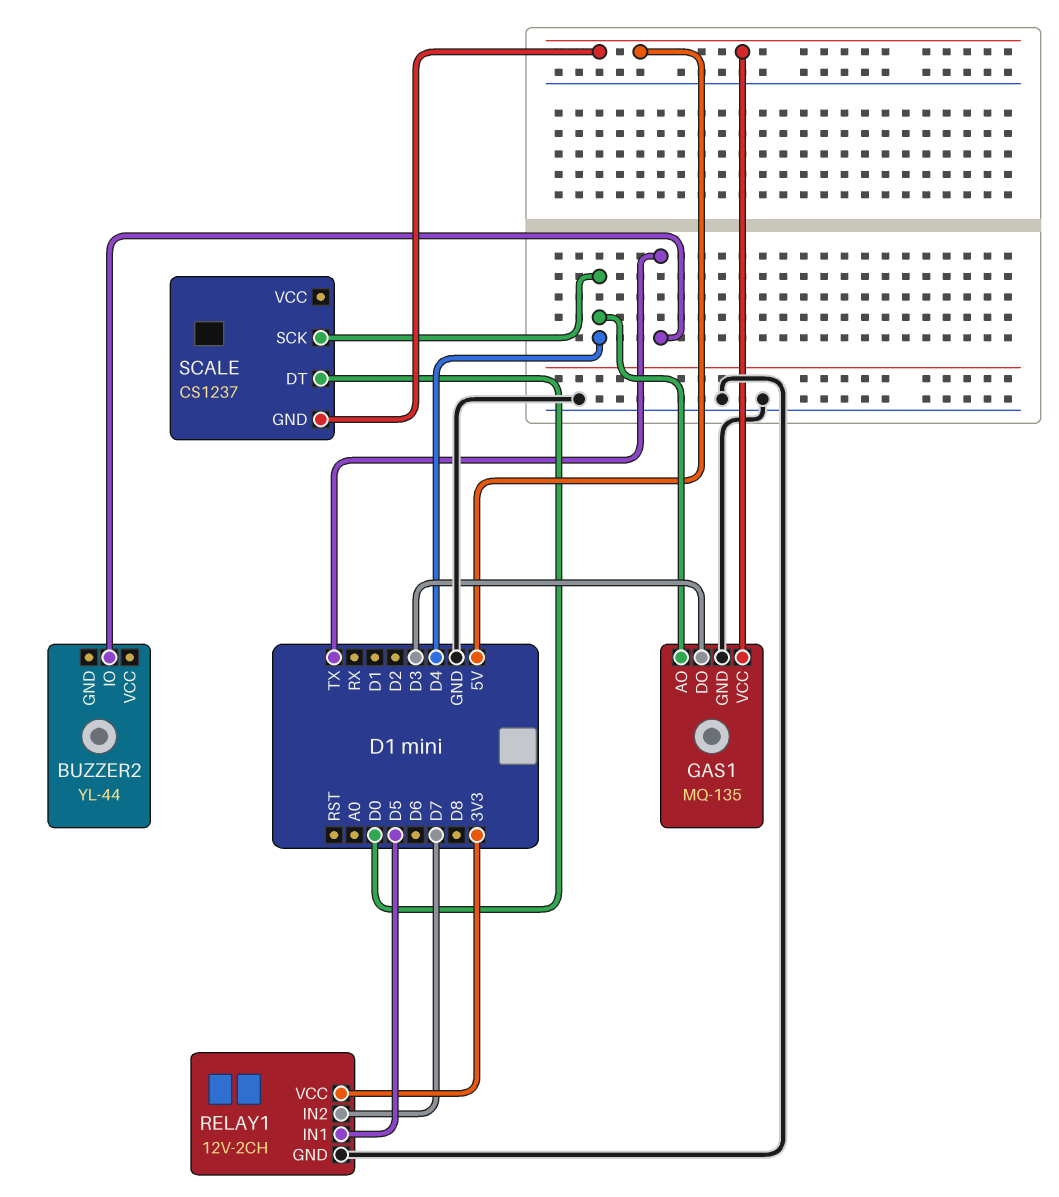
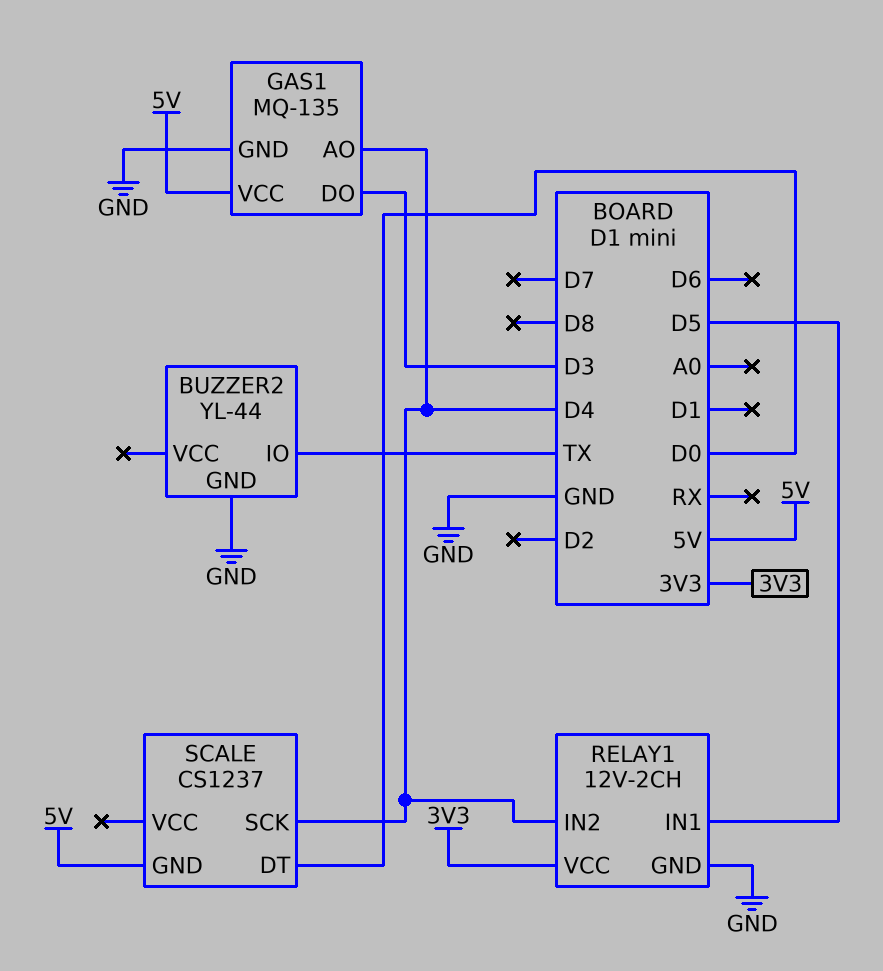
BUZZER2 pin GND: none -> GND
RELAY1 pin IN2: D7 -> D4

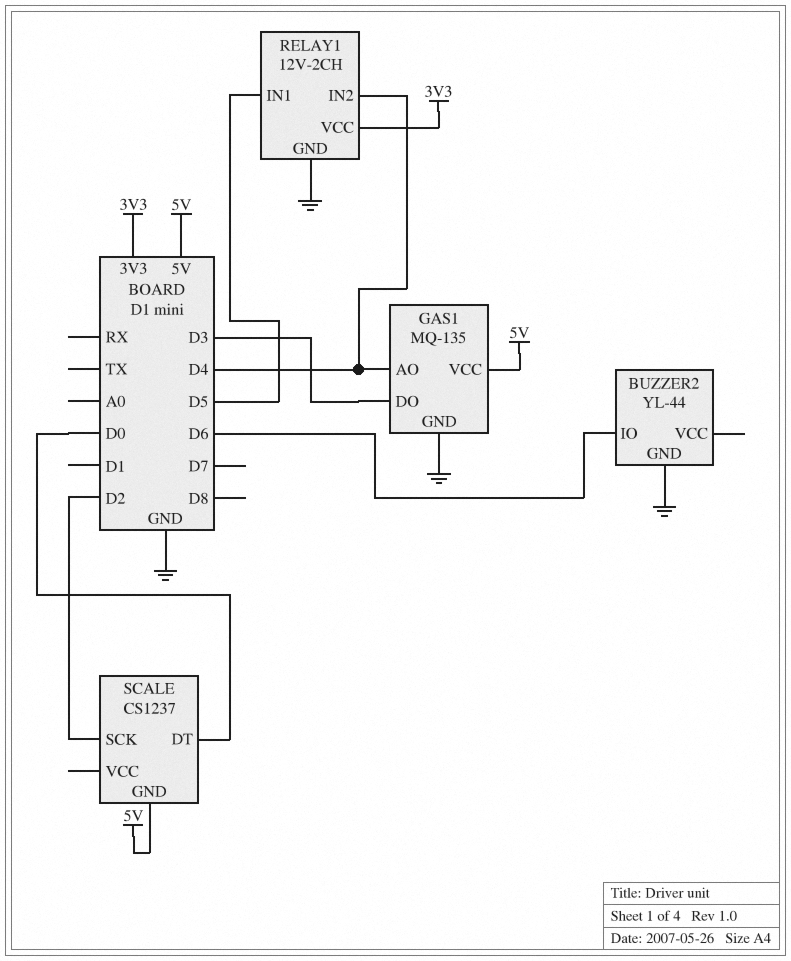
BUZZER2 pin IO: TX -> D6
SCALE pin SCK: D4 -> D2

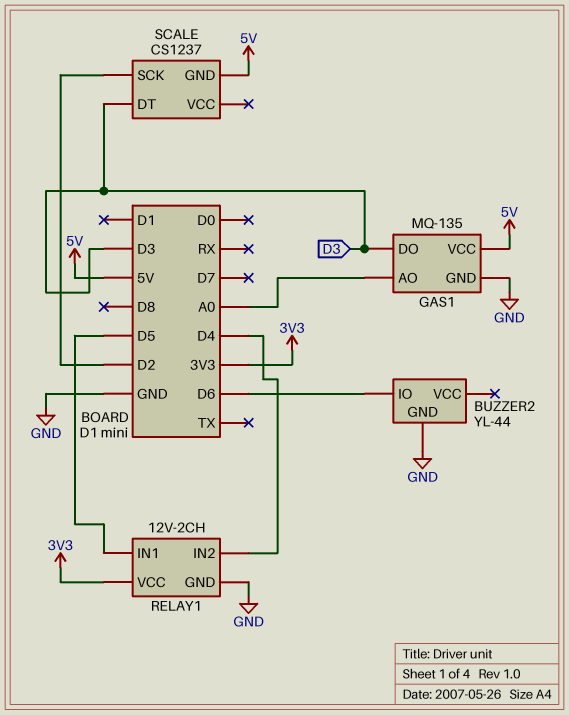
GAS1 pin AO: D4 -> A0
SCALE pin DT: D0 -> D3

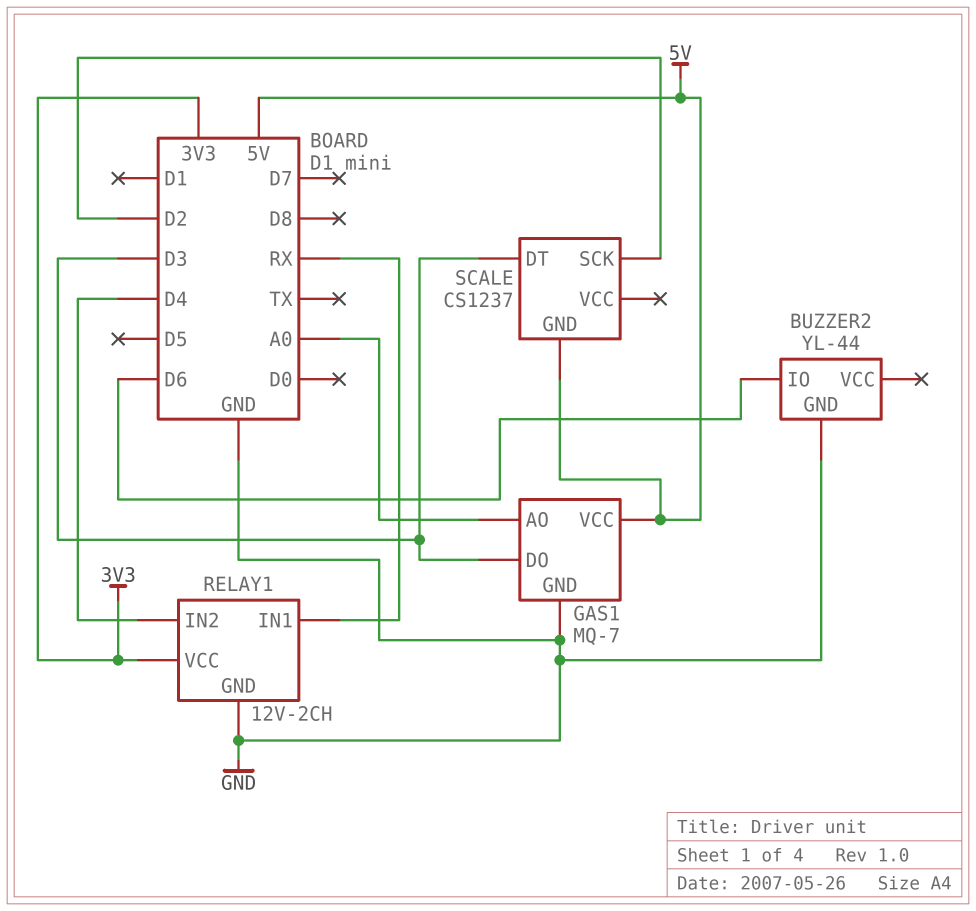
GAS1: MQ-135 -> MQ-7
RELAY1 pin IN1: D5 -> RX

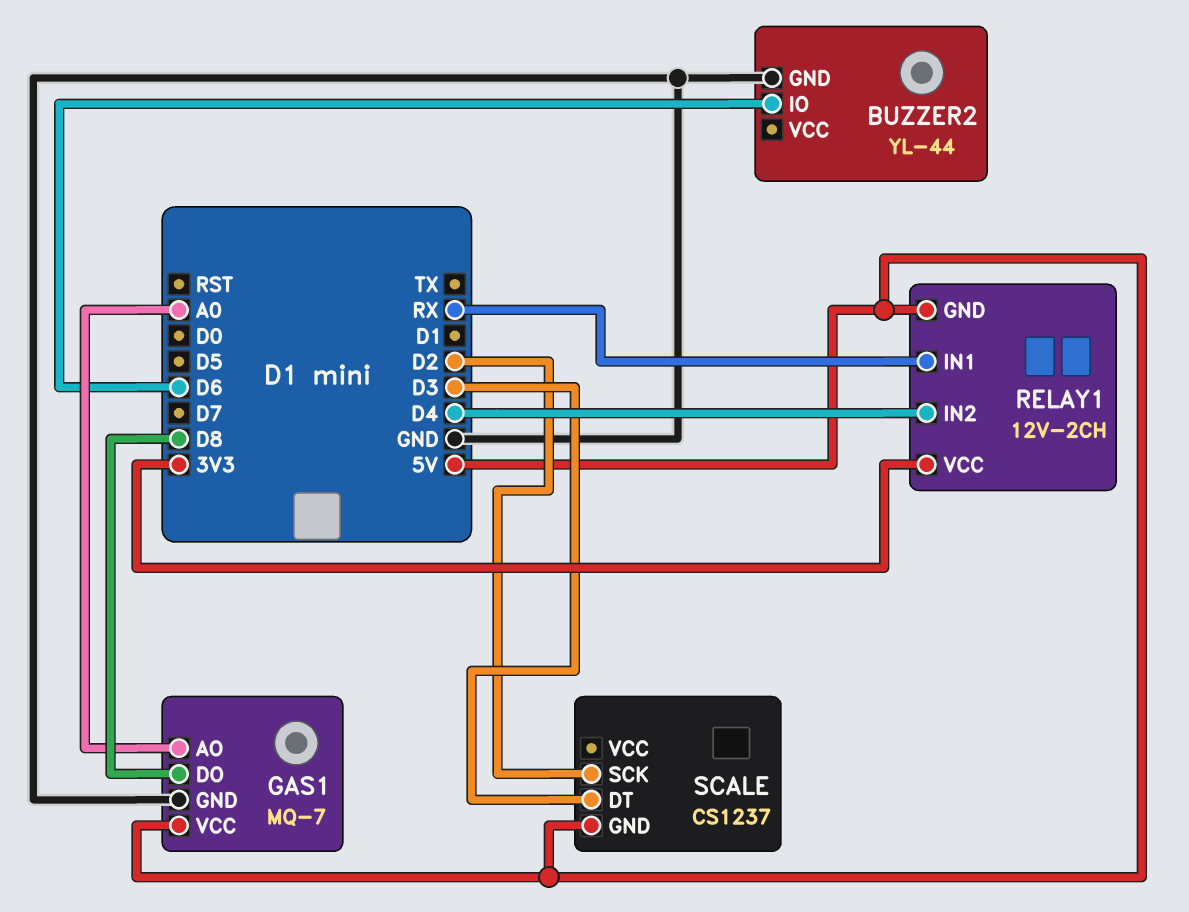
GAS1 pin DO: D3 -> D8
RELAY1 pin GND: GND -> 5V

